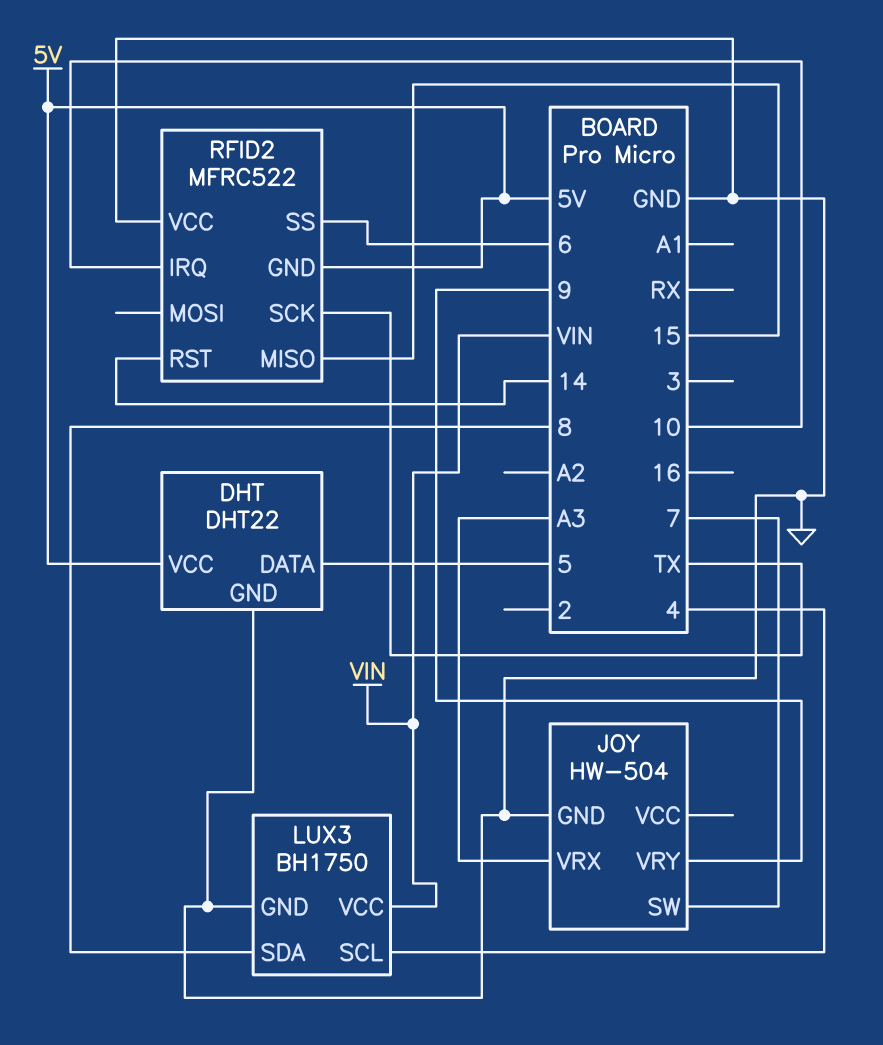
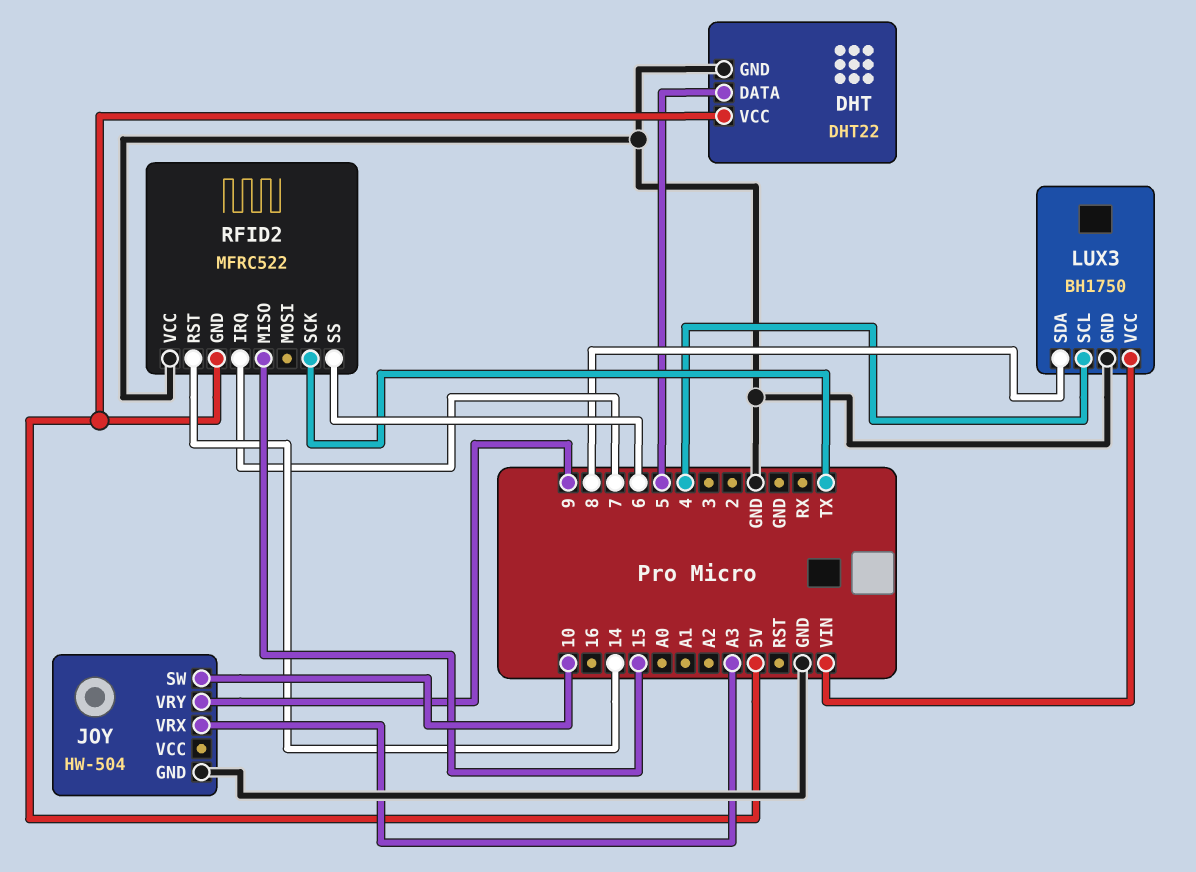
JOY pin SW: 7 -> 10
RFID2 pin IRQ: 10 -> 7

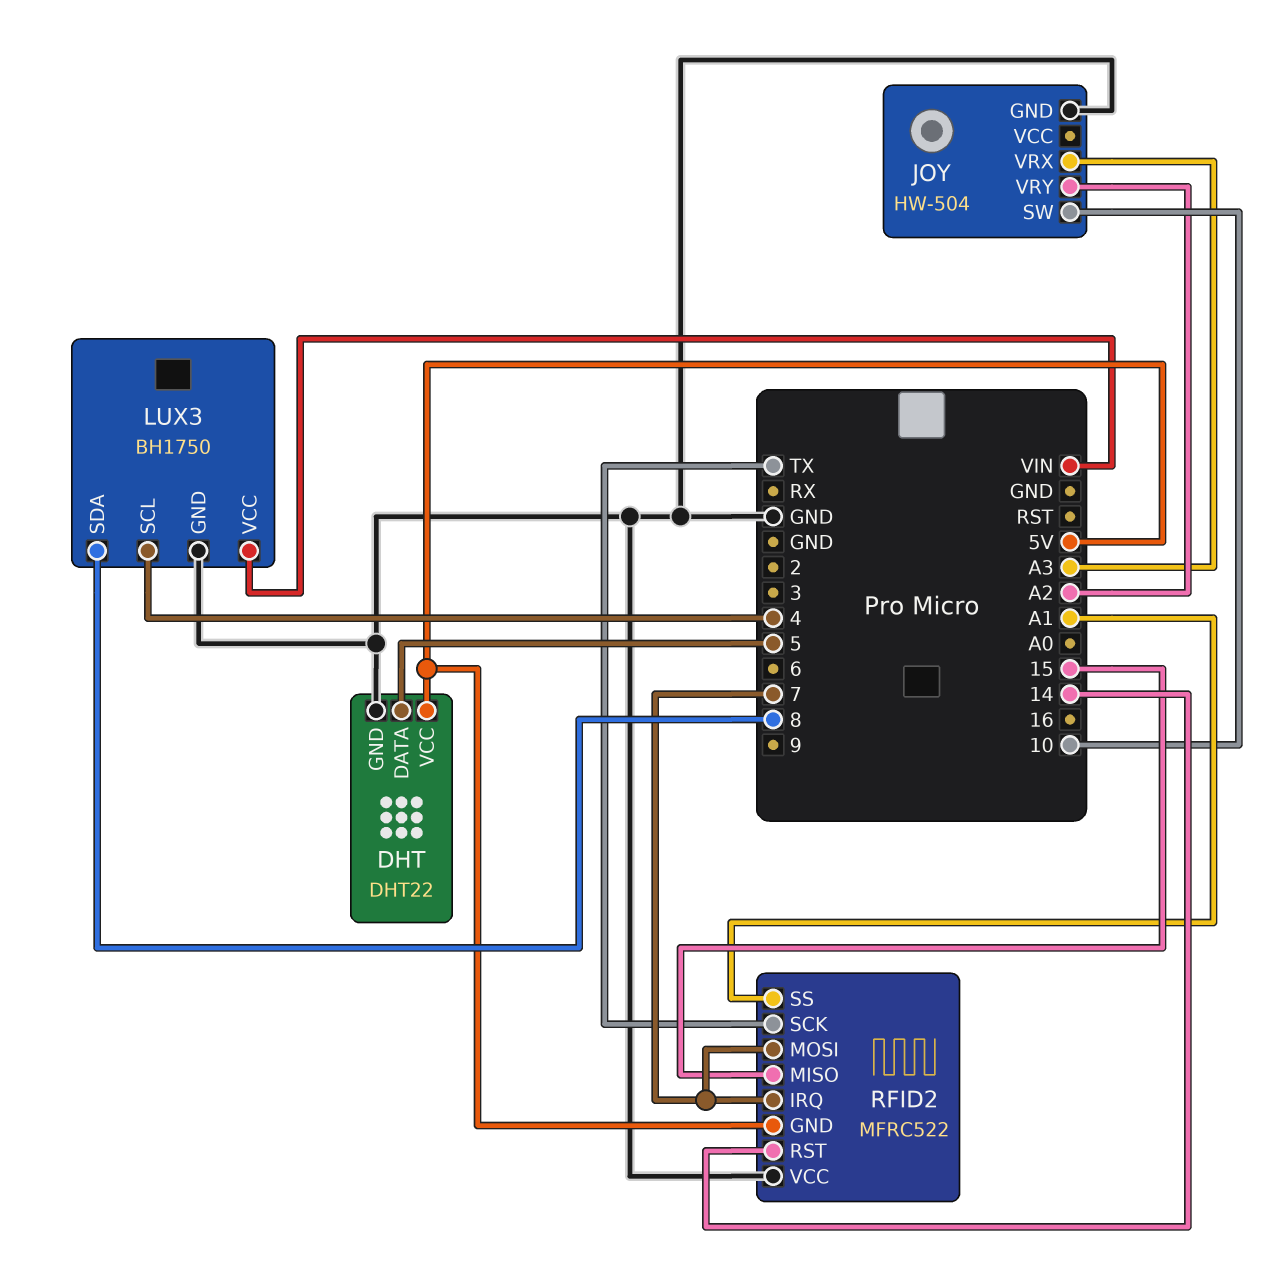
JOY pin VRY: 9 -> A2
RFID2 pin MOSI: none -> 7
RFID2 pin SS: 6 -> A1

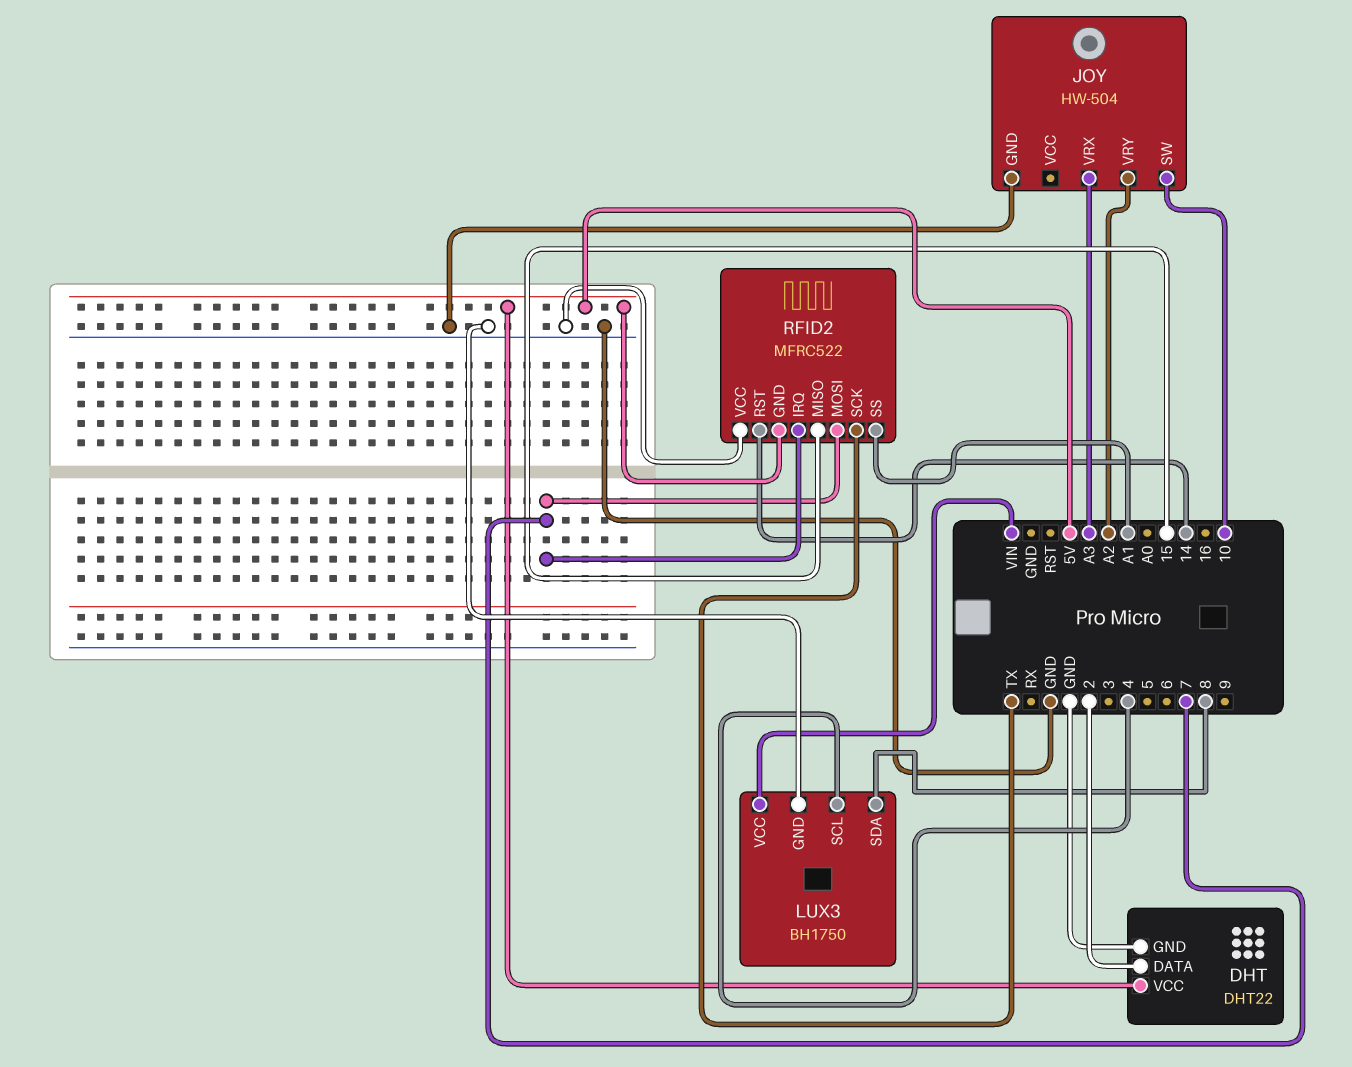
DHT pin DATA: 5 -> 2

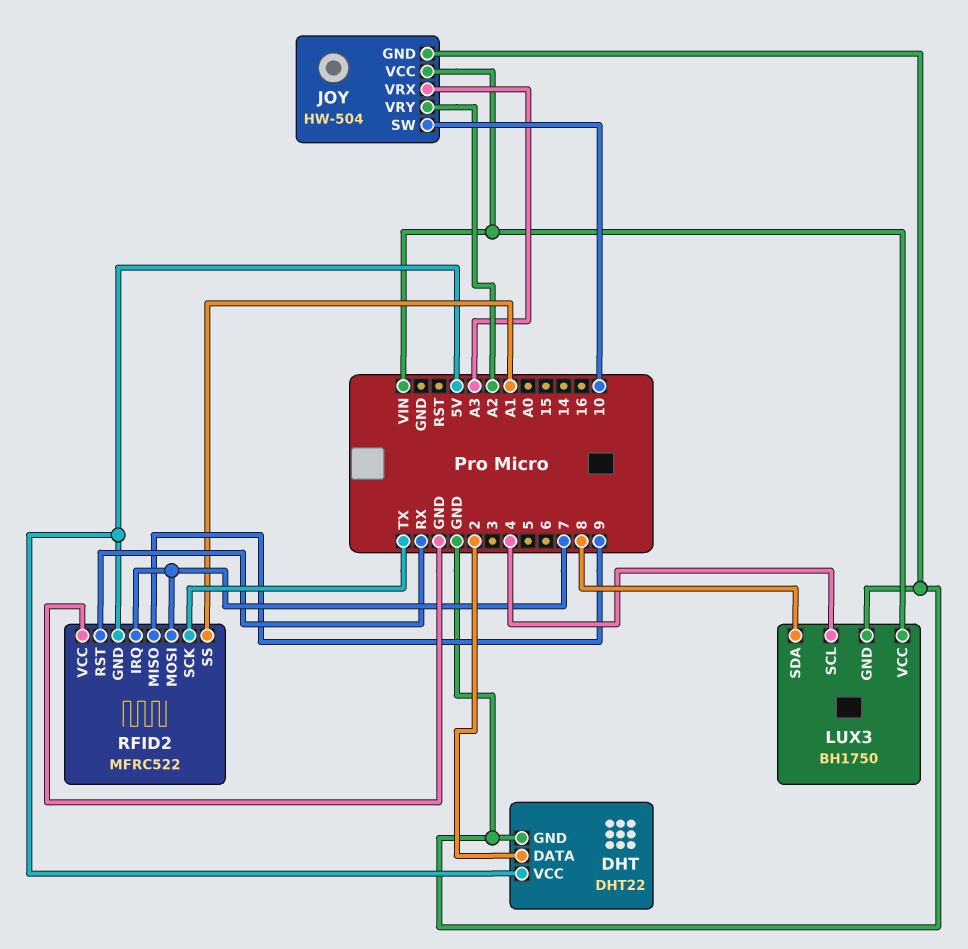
JOY pin VCC: none -> VIN
RFID2 pin MISO: 15 -> 9
RFID2 pin RST: 14 -> RX

